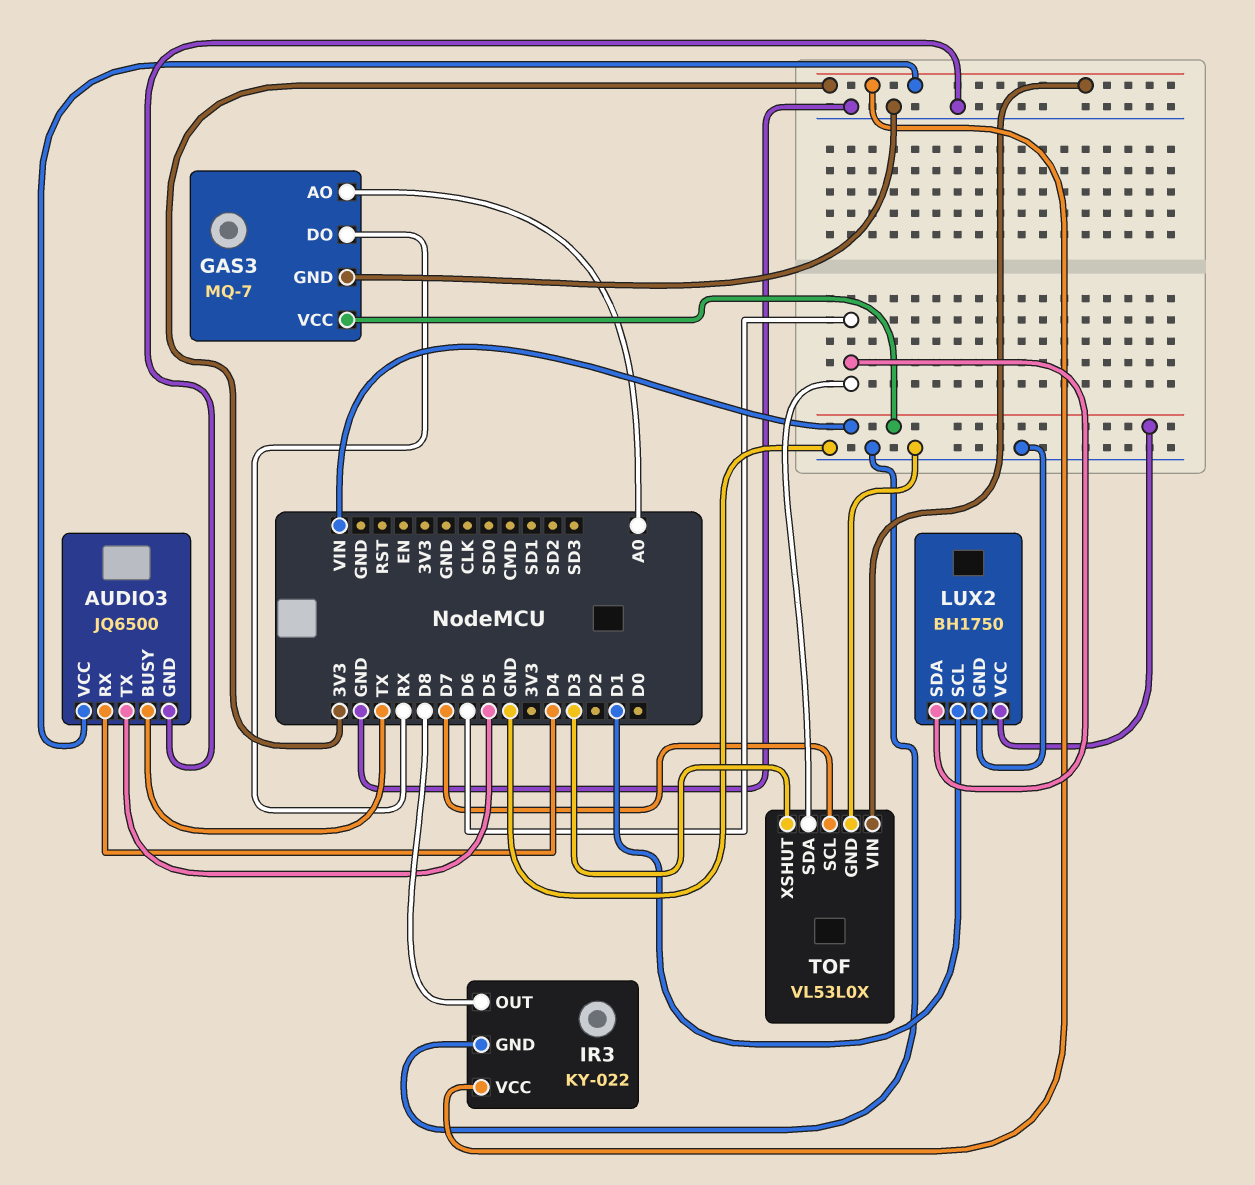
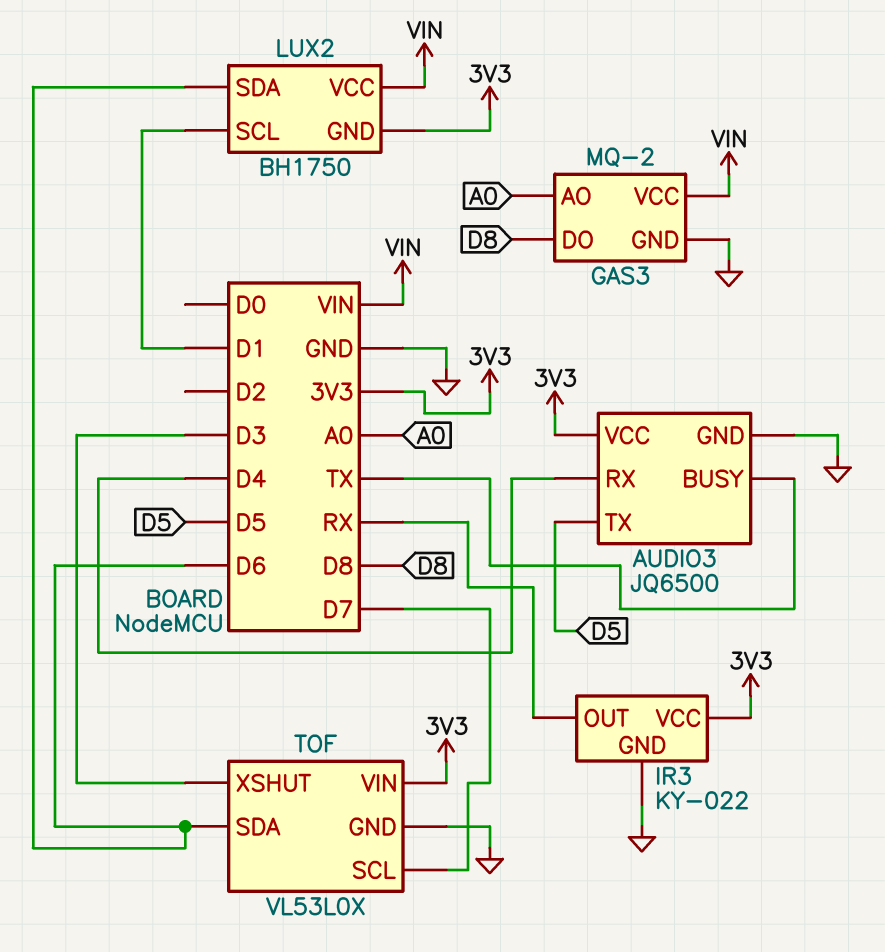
GAS3: MQ-7 -> MQ-2
GAS3 pin DO: RX -> D8
IR3 pin OUT: D8 -> RX
LUX2 pin GND: GND -> 3V3

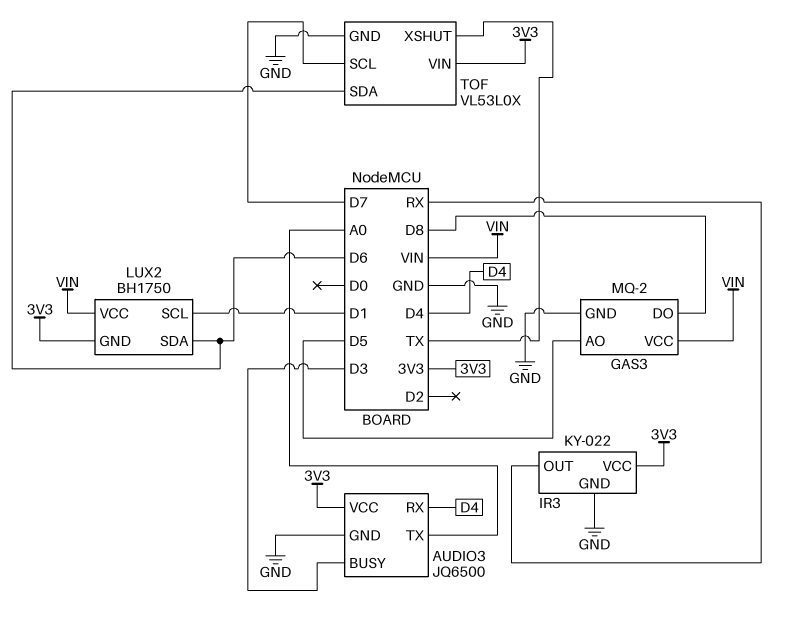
AUDIO3 pin BUSY: TX -> D3
AUDIO3 pin TX: D5 -> A0
GAS3 pin AO: A0 -> D5
TOF pin XSHUT: D3 -> TX

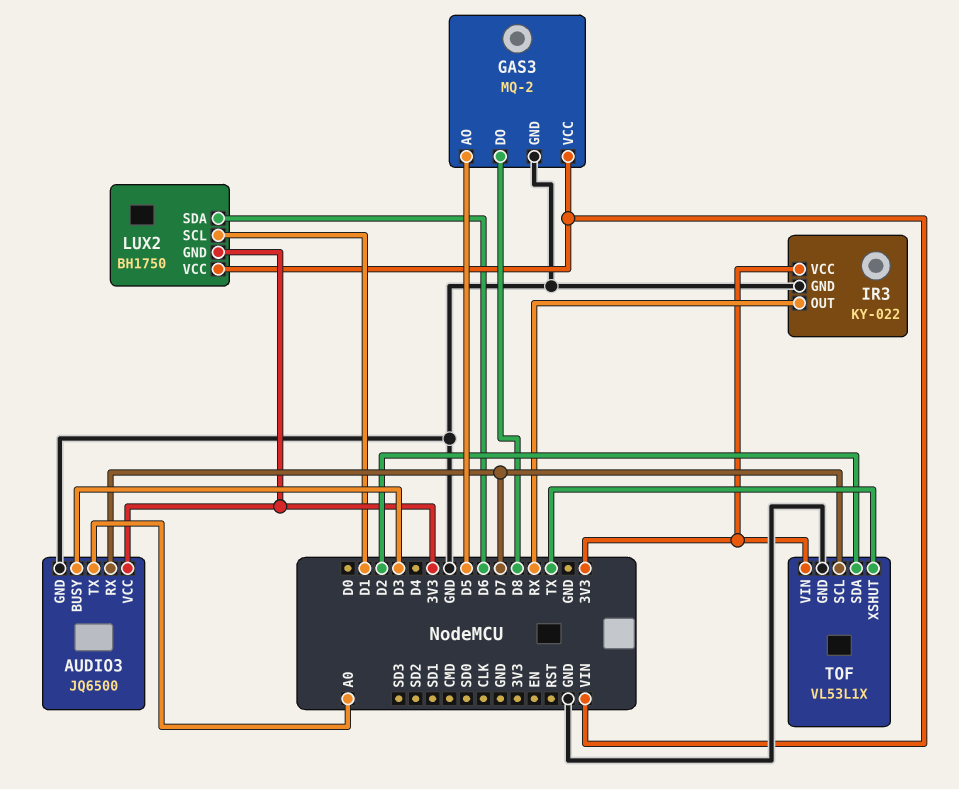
AUDIO3 pin RX: D4 -> D7
TOF: VL53L0X -> VL53L1X
TOF pin SDA: D6 -> D2

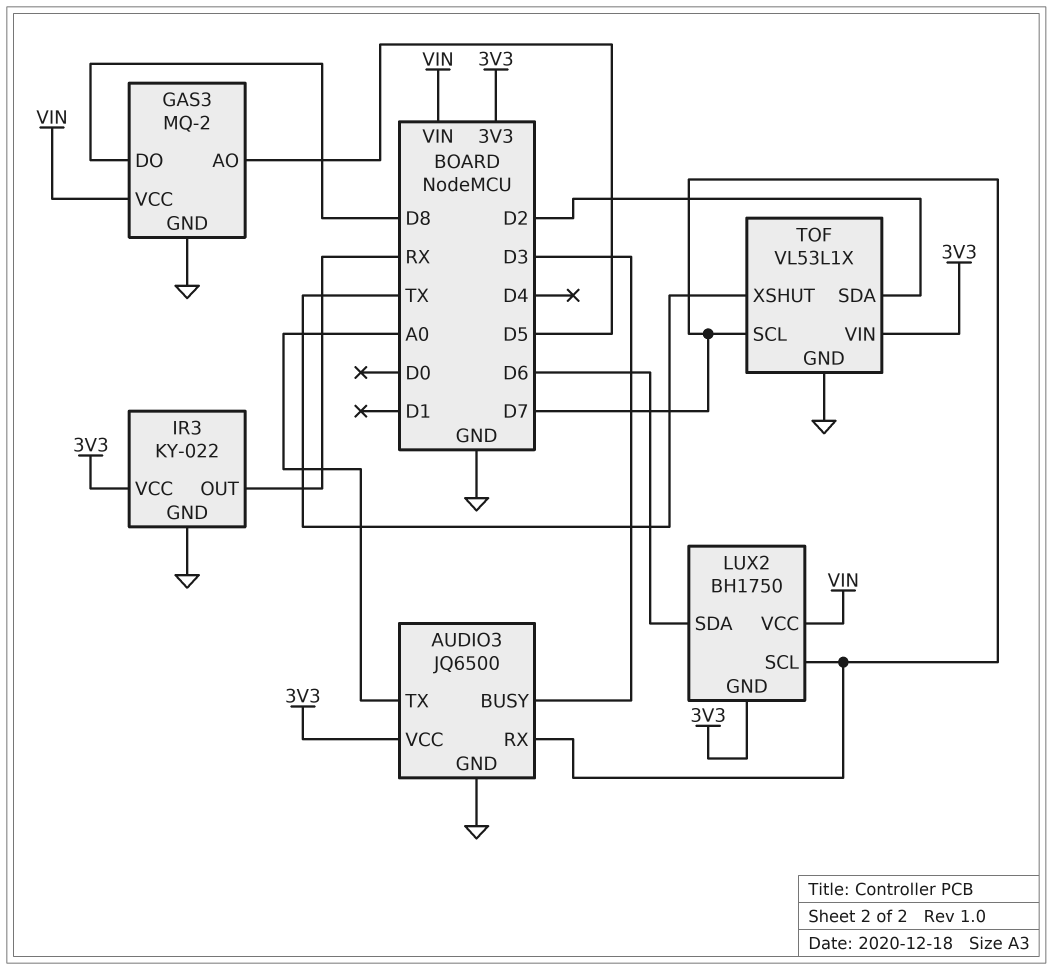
LUX2 pin SCL: D1 -> D7

